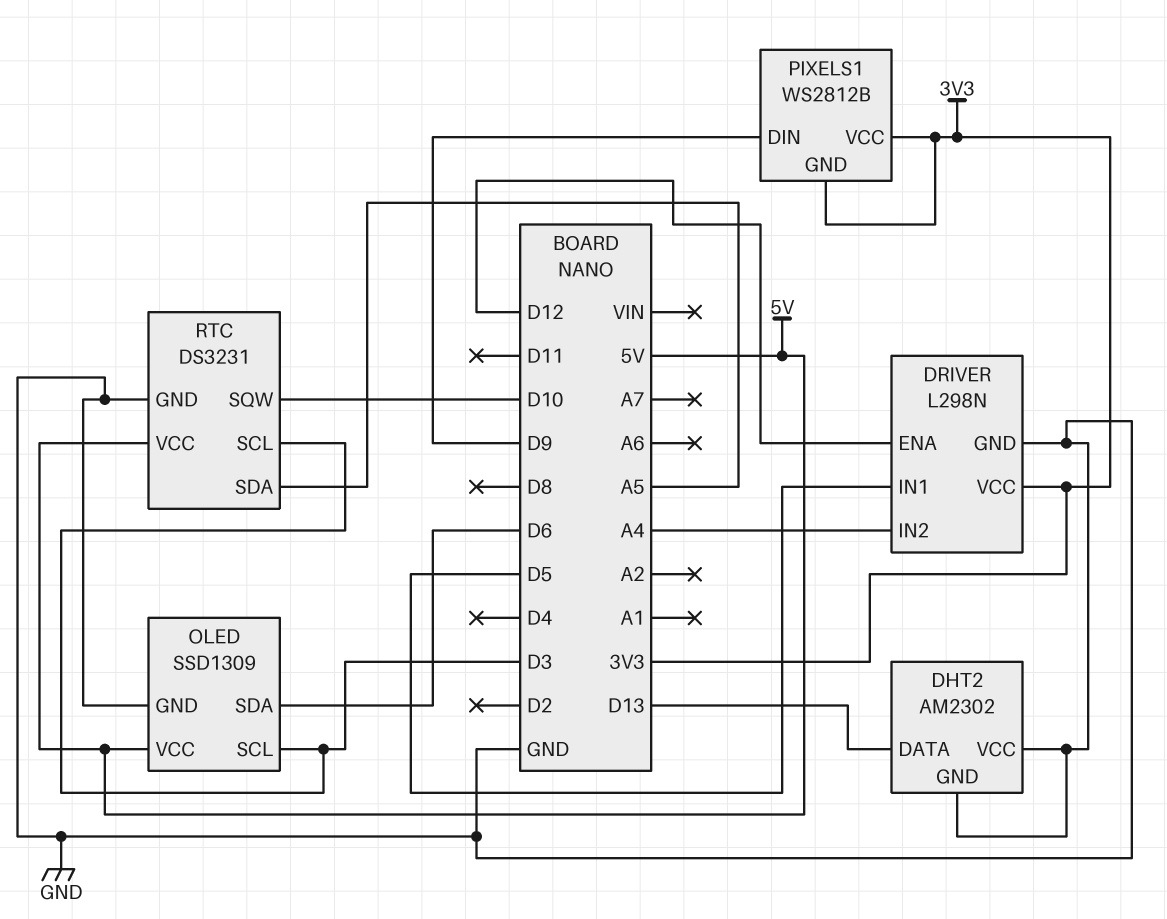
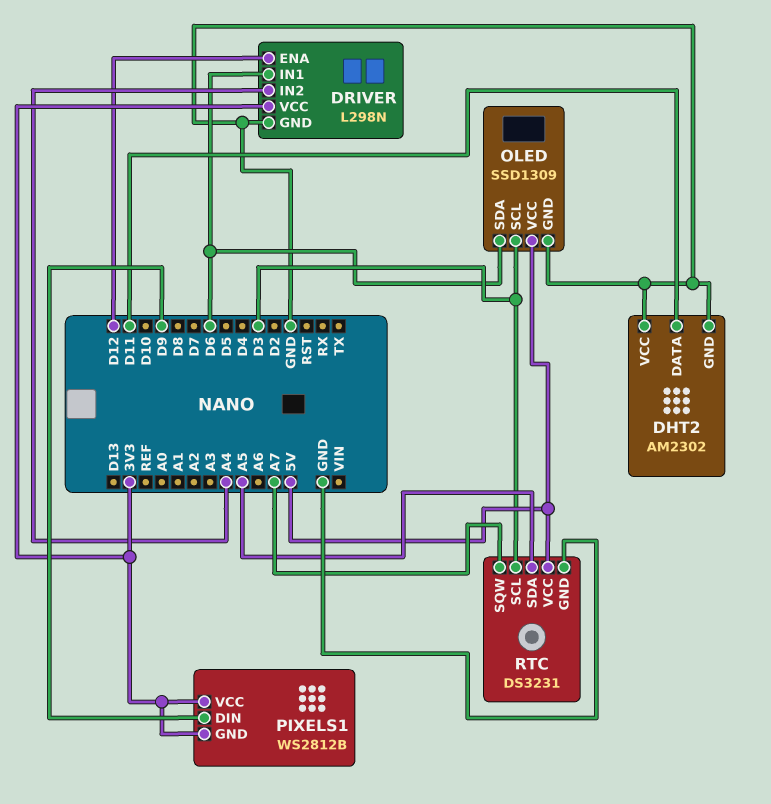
DHT2 pin DATA: D13 -> D11
DRIVER pin IN1: D5 -> D6
RTC pin SQW: D10 -> A7

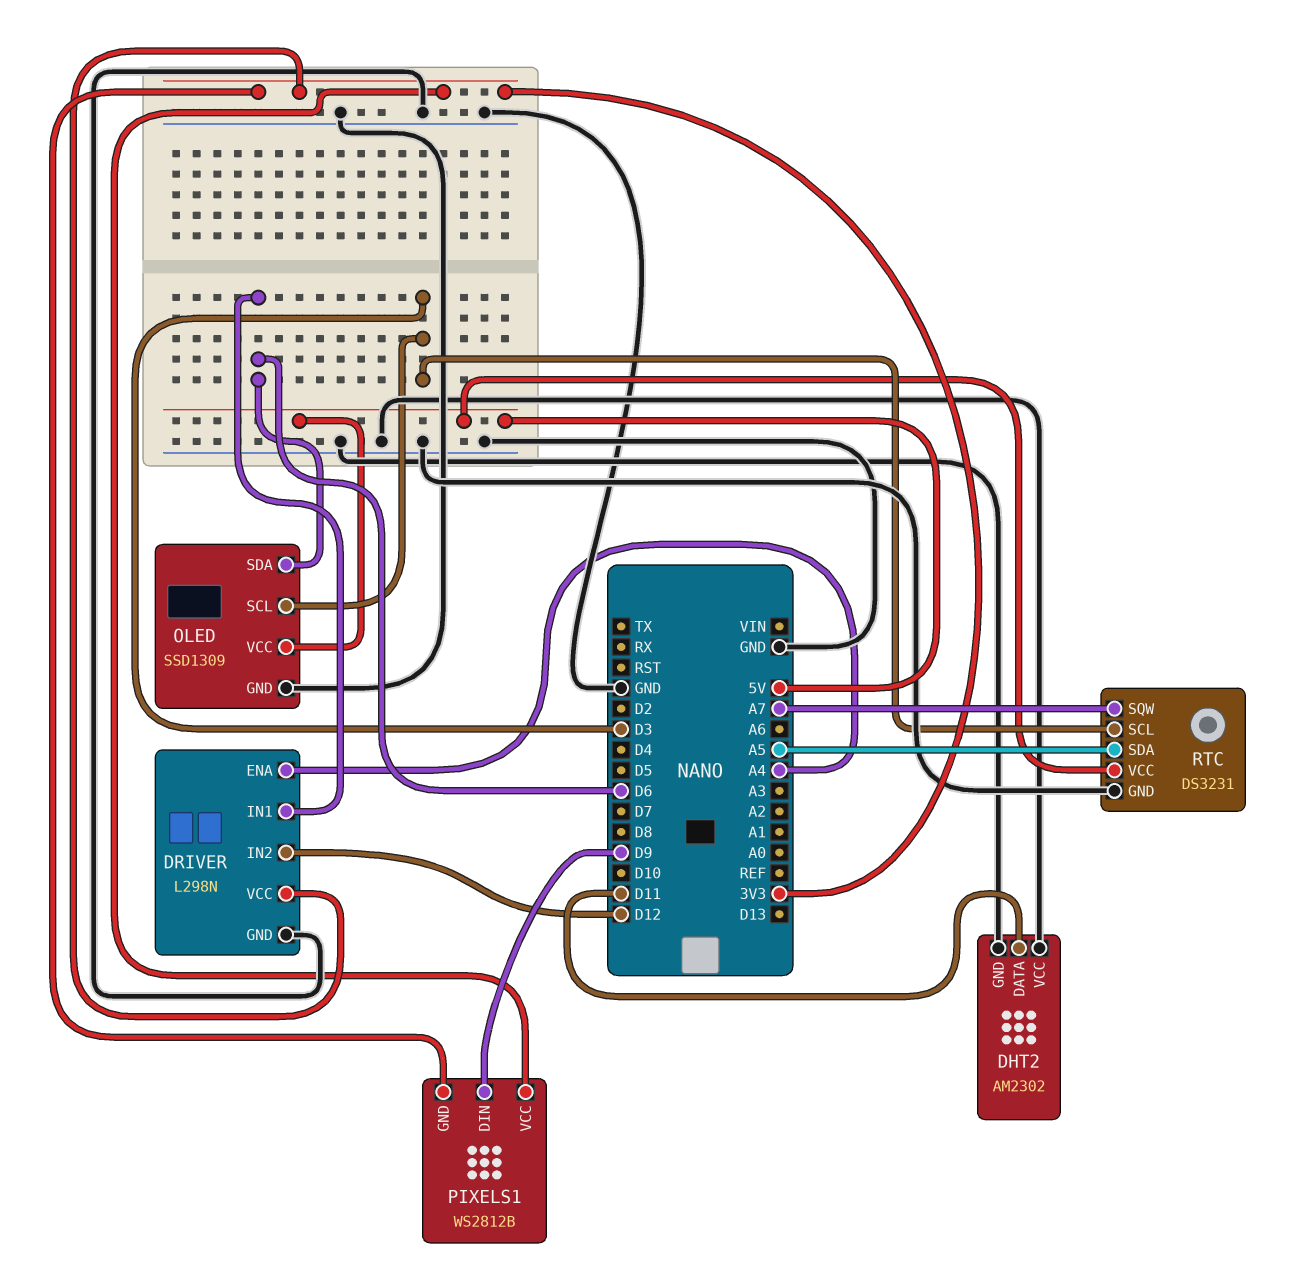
DRIVER pin ENA: D12 -> A4
DRIVER pin IN2: A4 -> D12

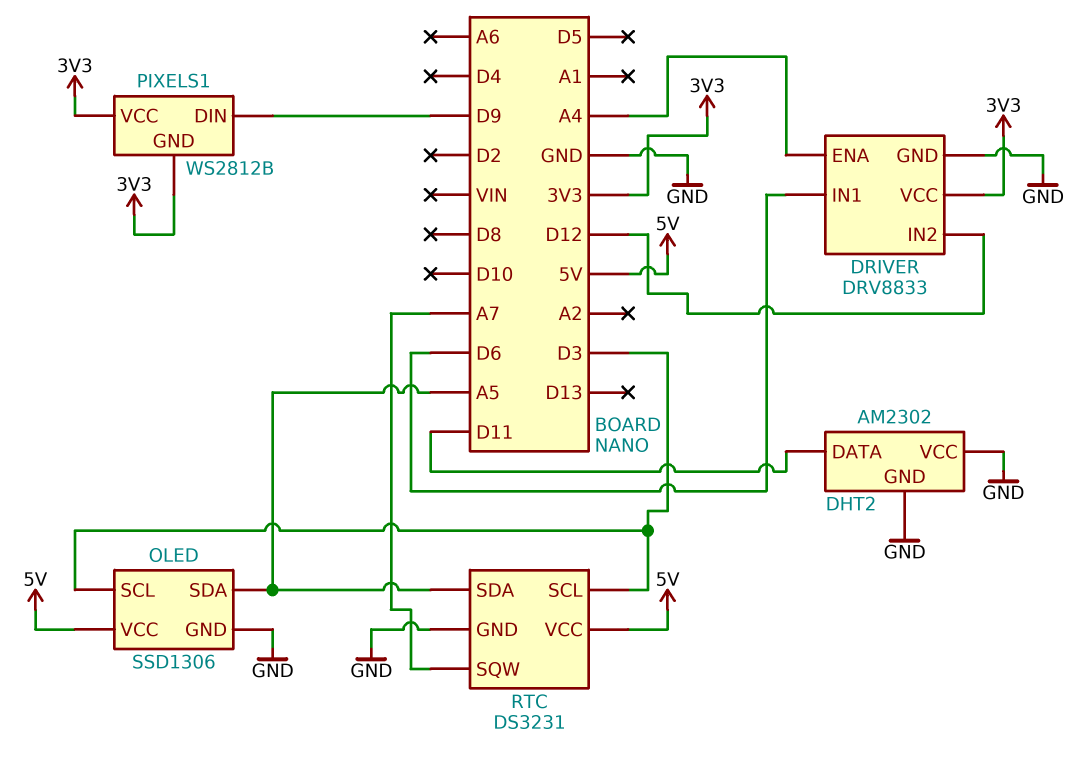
DRIVER: L298N -> DRV8833
OLED: SSD1309 -> SSD1306
OLED pin SDA: D6 -> A5

